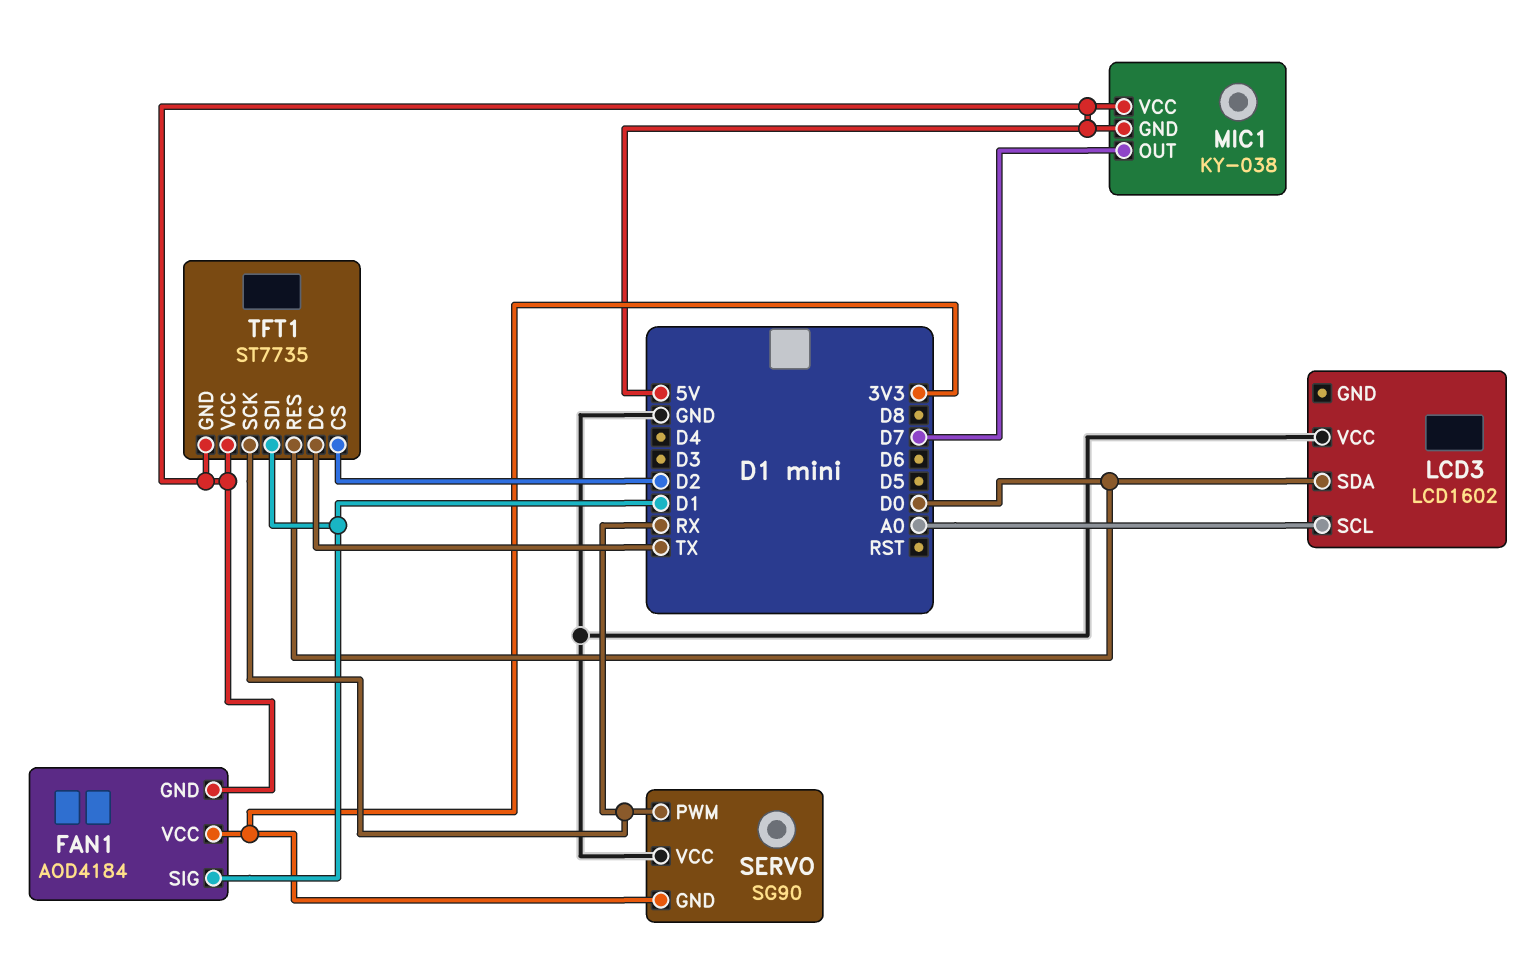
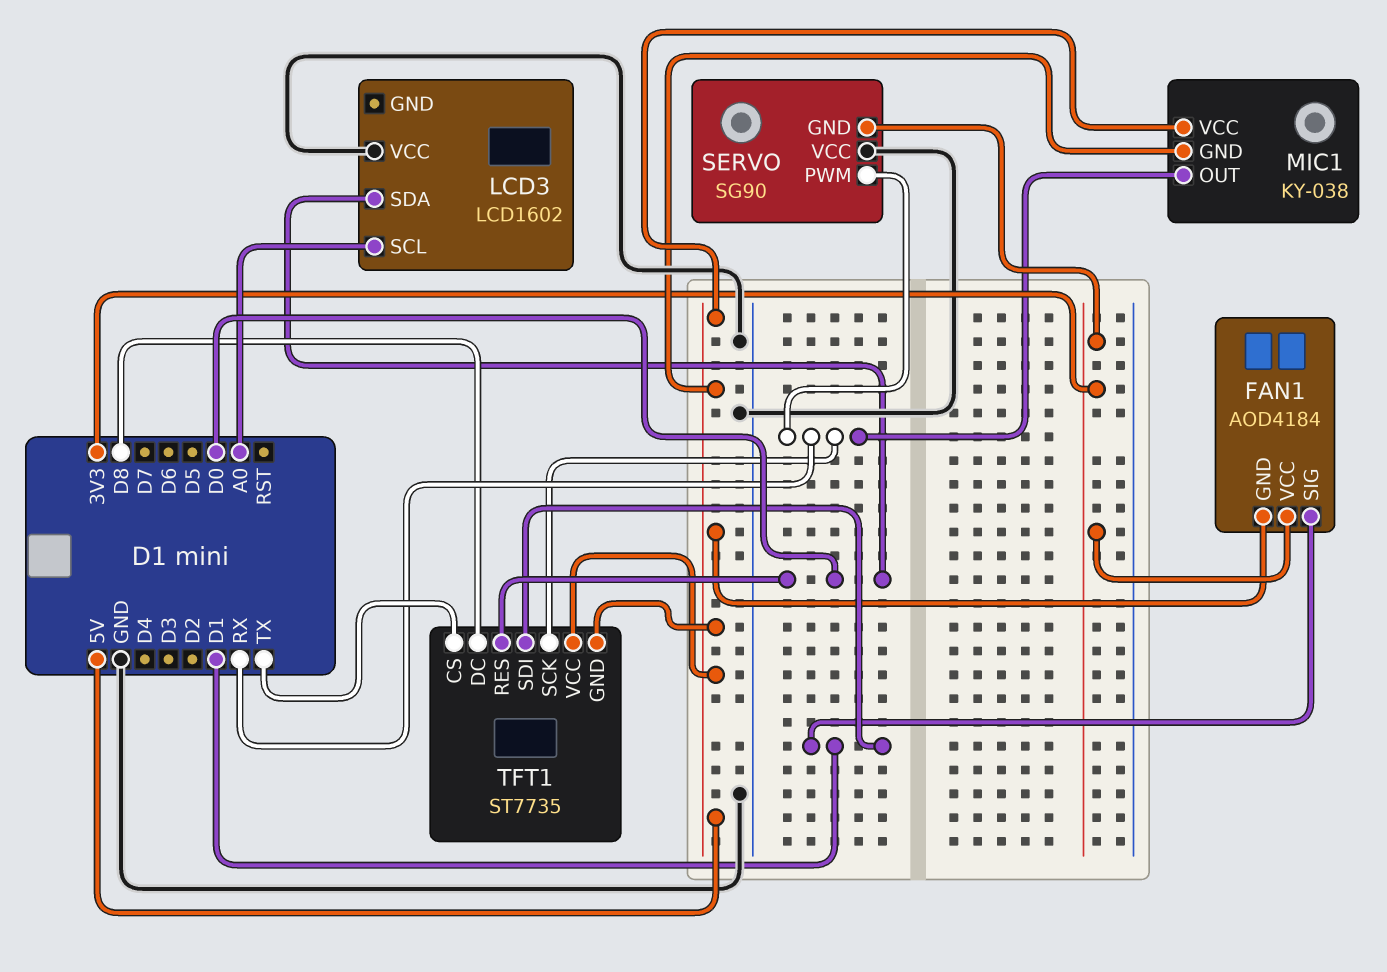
MIC1 pin OUT: D7 -> RX
TFT1 pin CS: D2 -> TX
TFT1 pin DC: TX -> D8

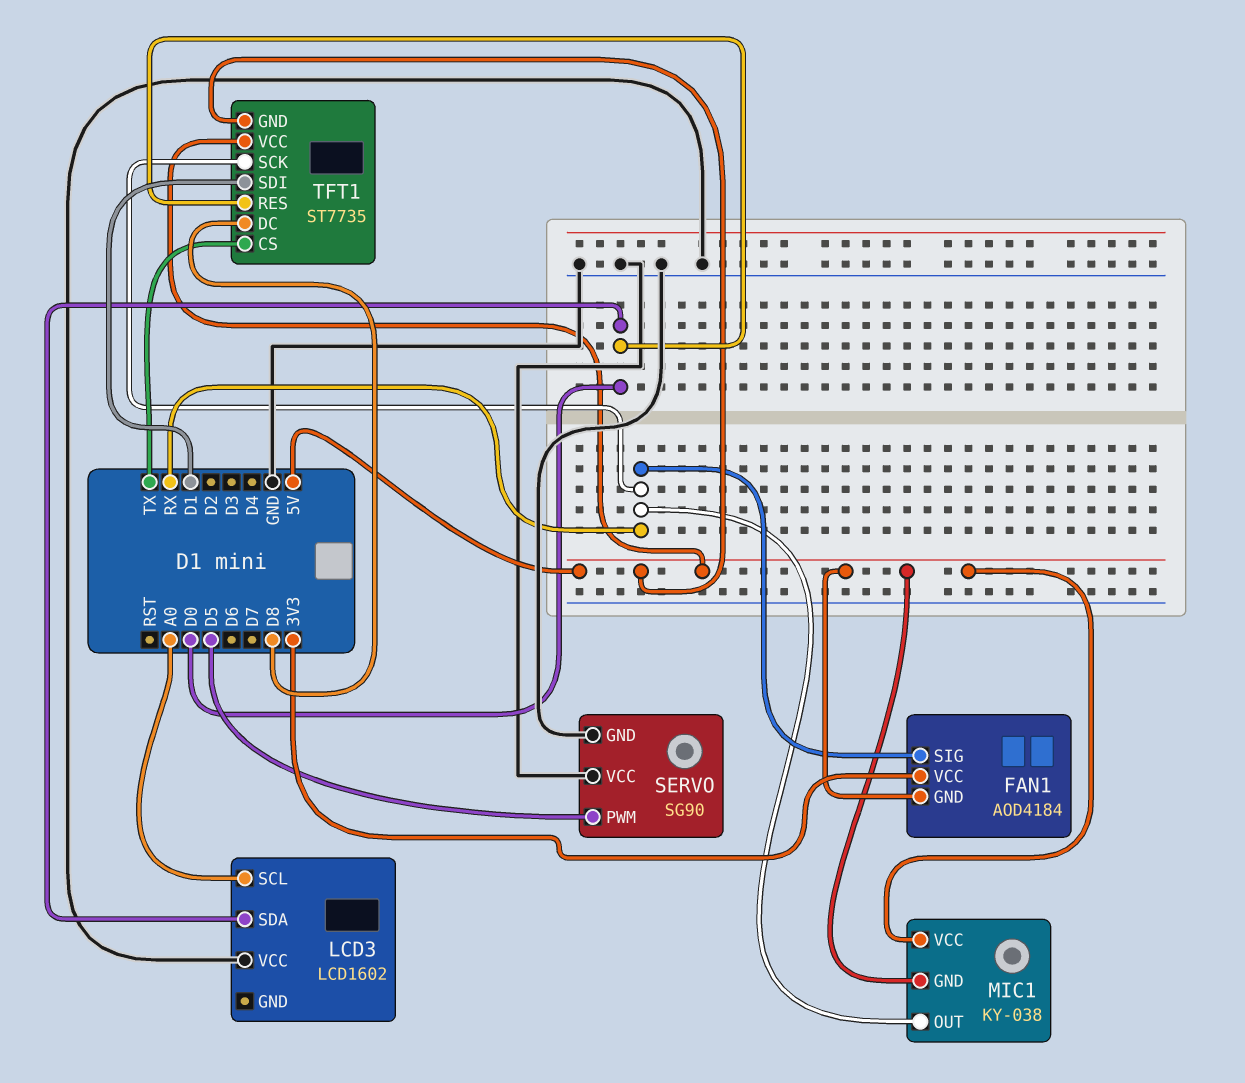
FAN1 pin SIG: D1 -> RX
SERVO pin GND: 3V3 -> GND
SERVO pin PWM: RX -> D5

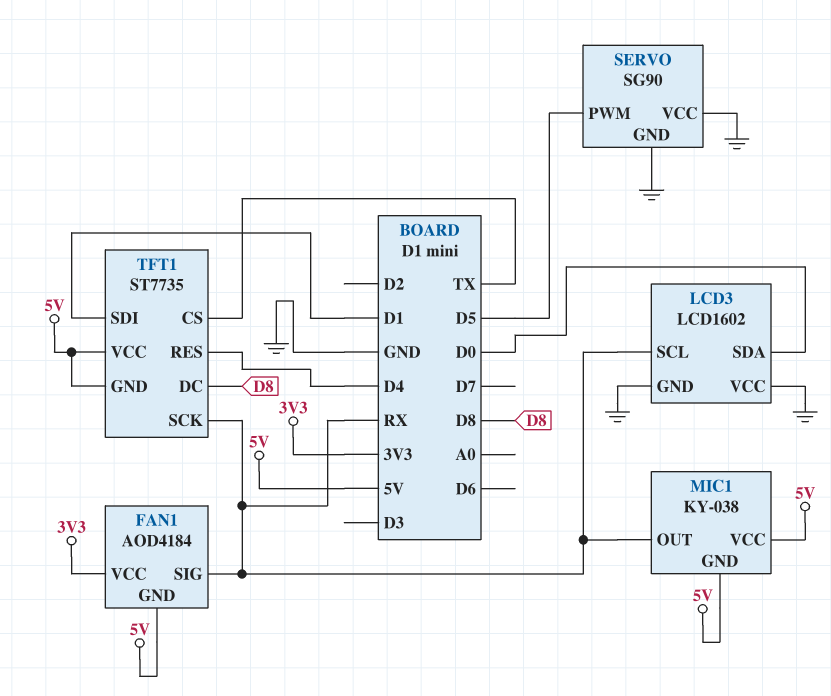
LCD3 pin GND: none -> GND
LCD3 pin SCL: A0 -> RX
TFT1 pin RES: D0 -> D4

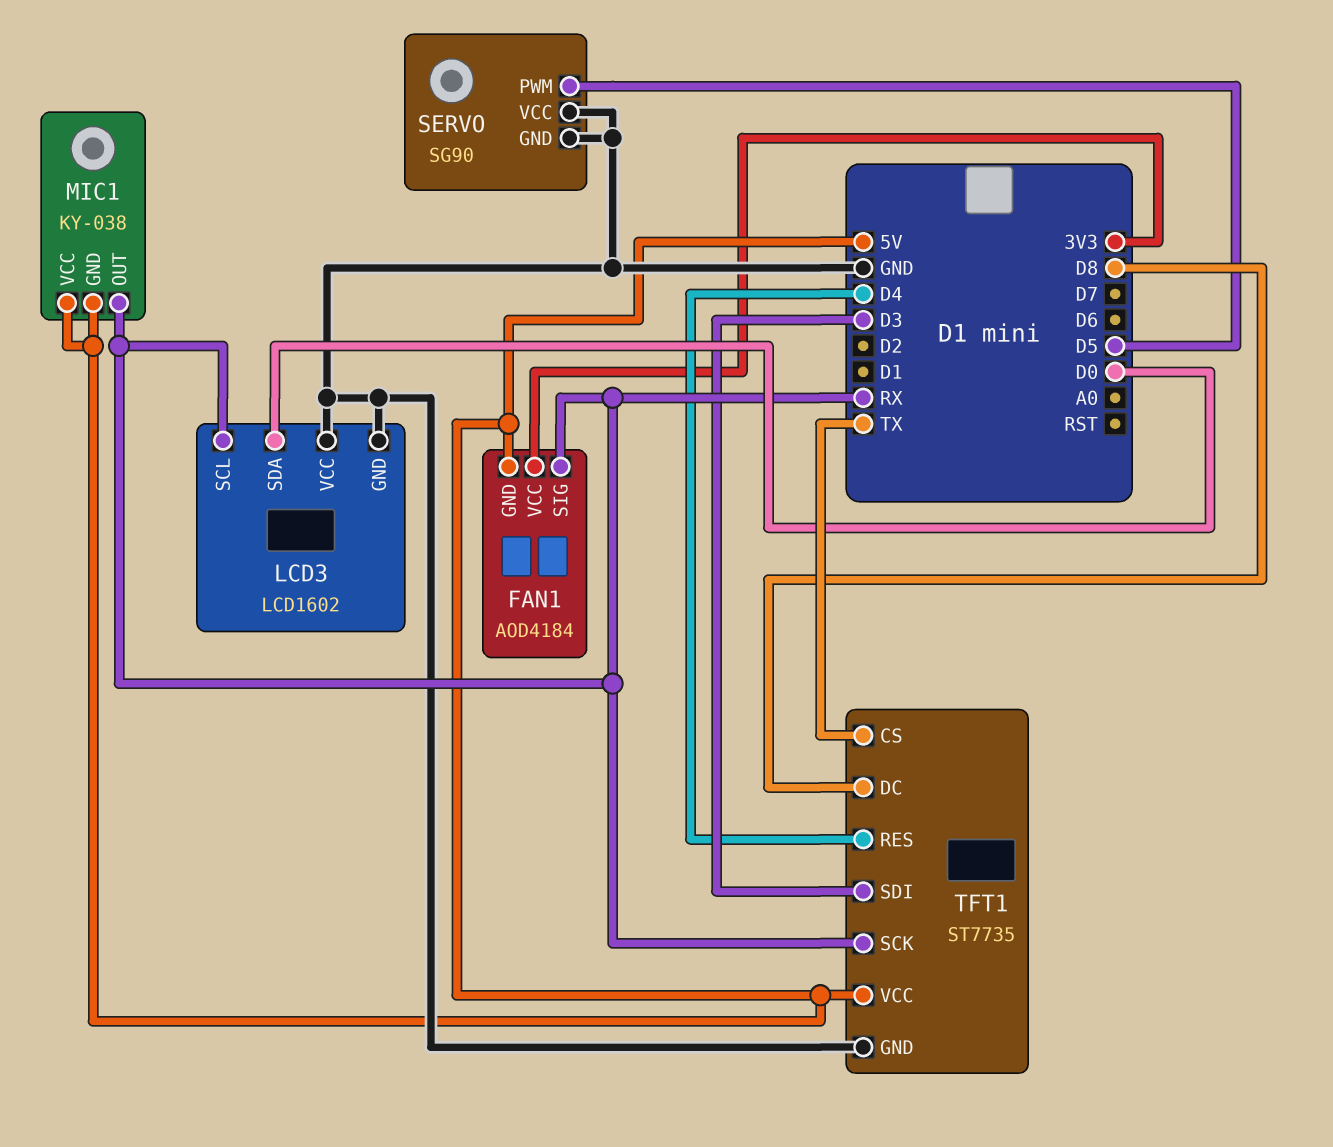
TFT1 pin GND: 5V -> GND
TFT1 pin SDI: D1 -> D3

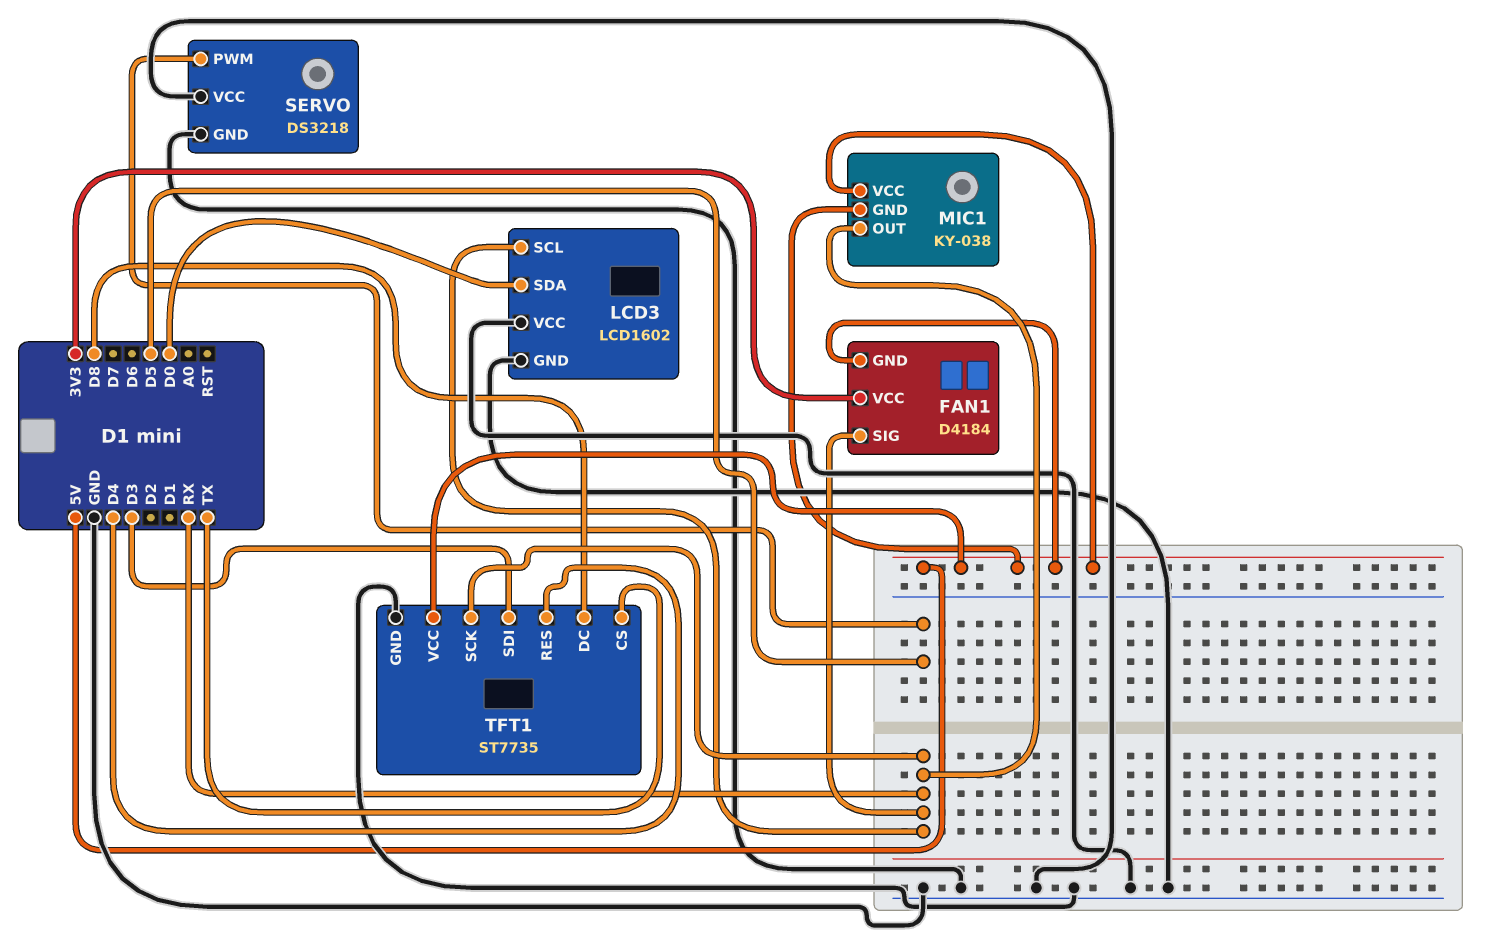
FAN1: AOD4184 -> D4184
SERVO: SG90 -> DS3218

